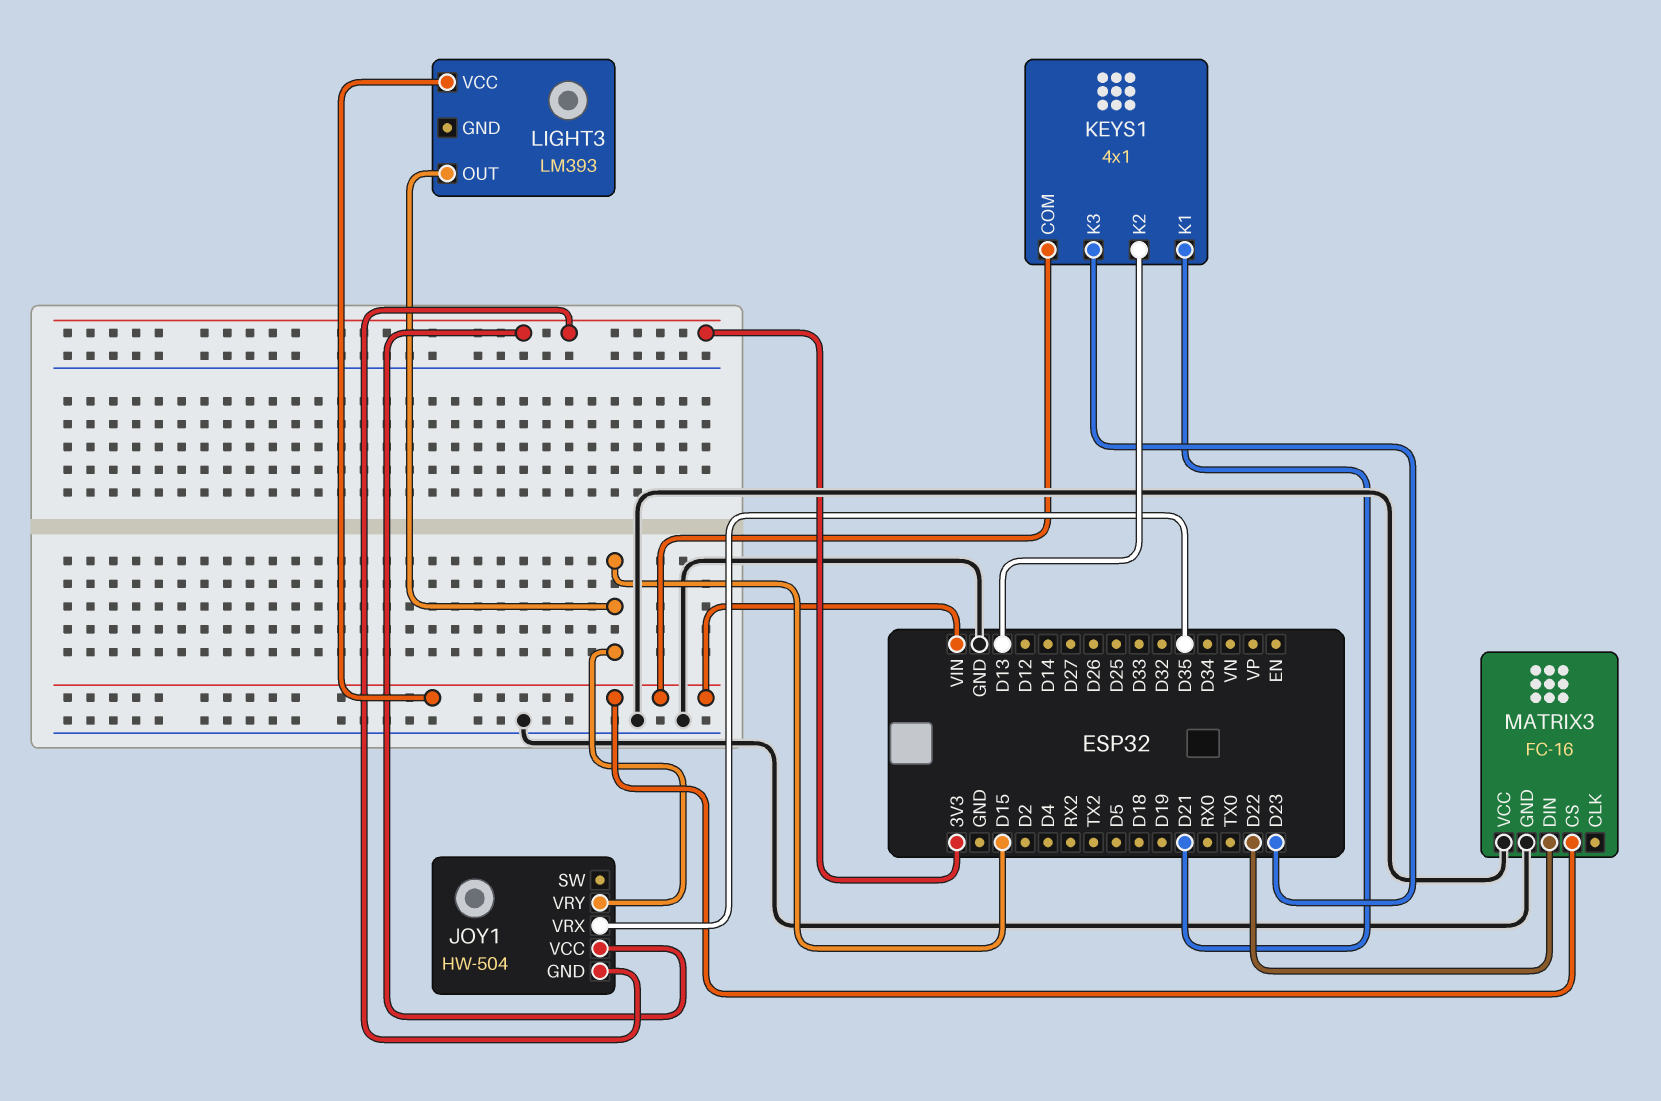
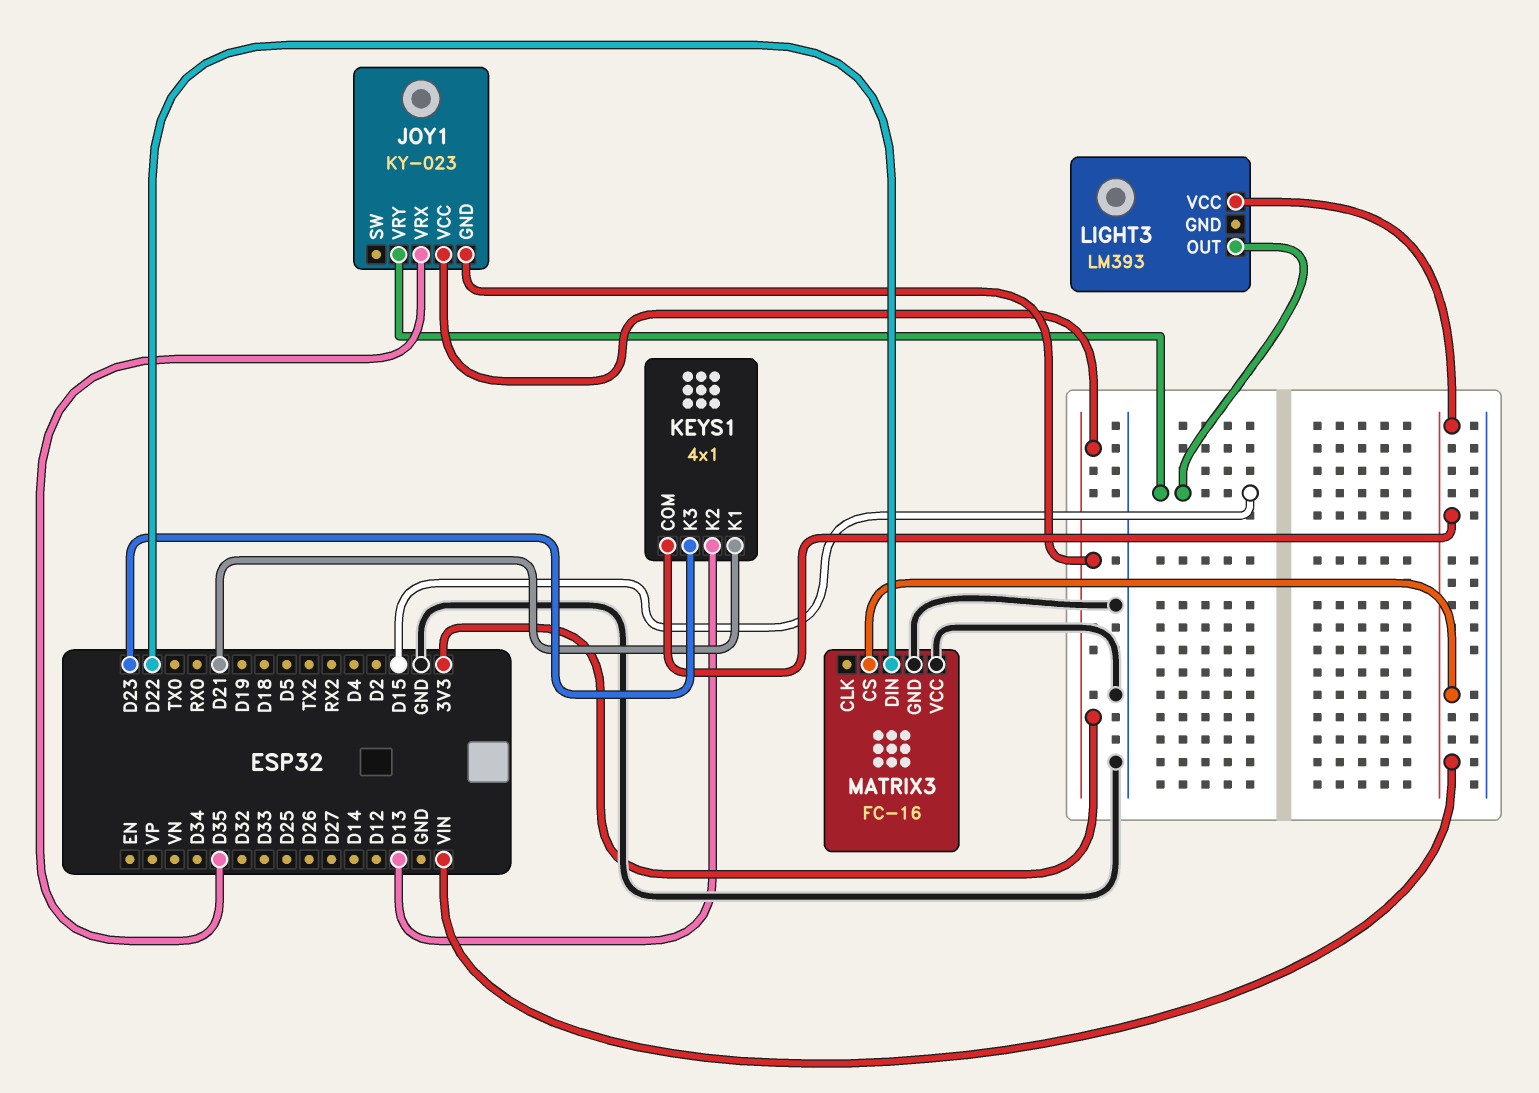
JOY1: HW-504 -> KY-023

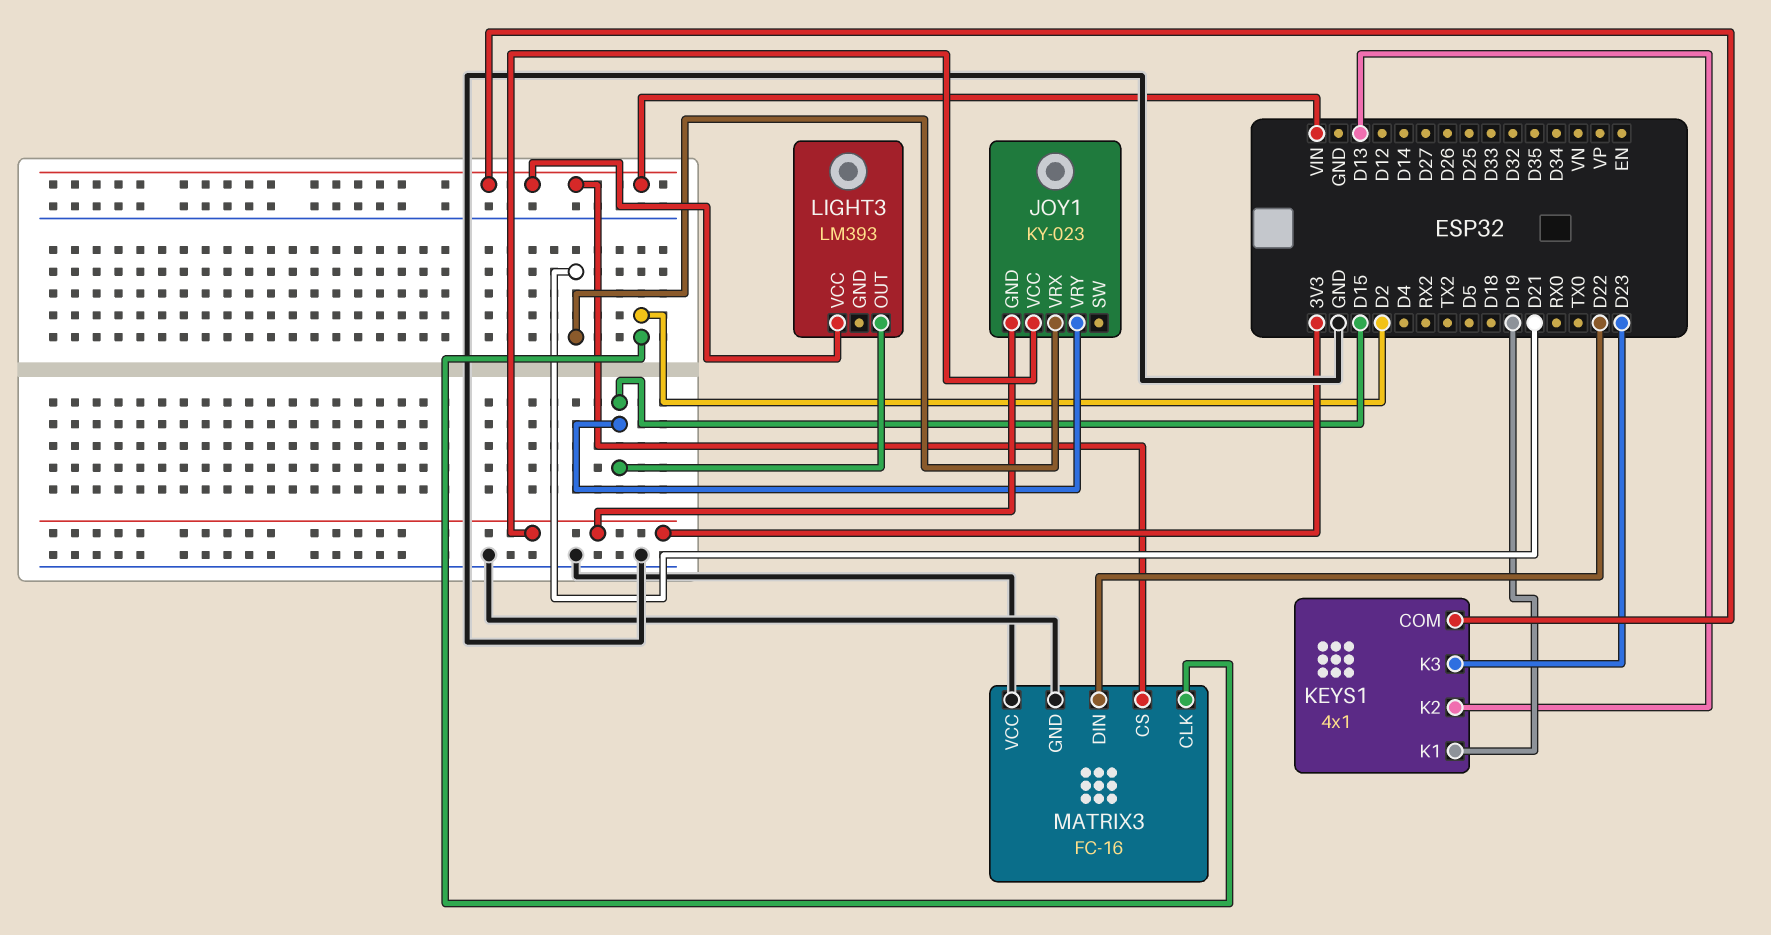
JOY1 pin VRX: D35 -> D21
KEYS1 pin K1: D21 -> D19
MATRIX3 pin CLK: none -> D2

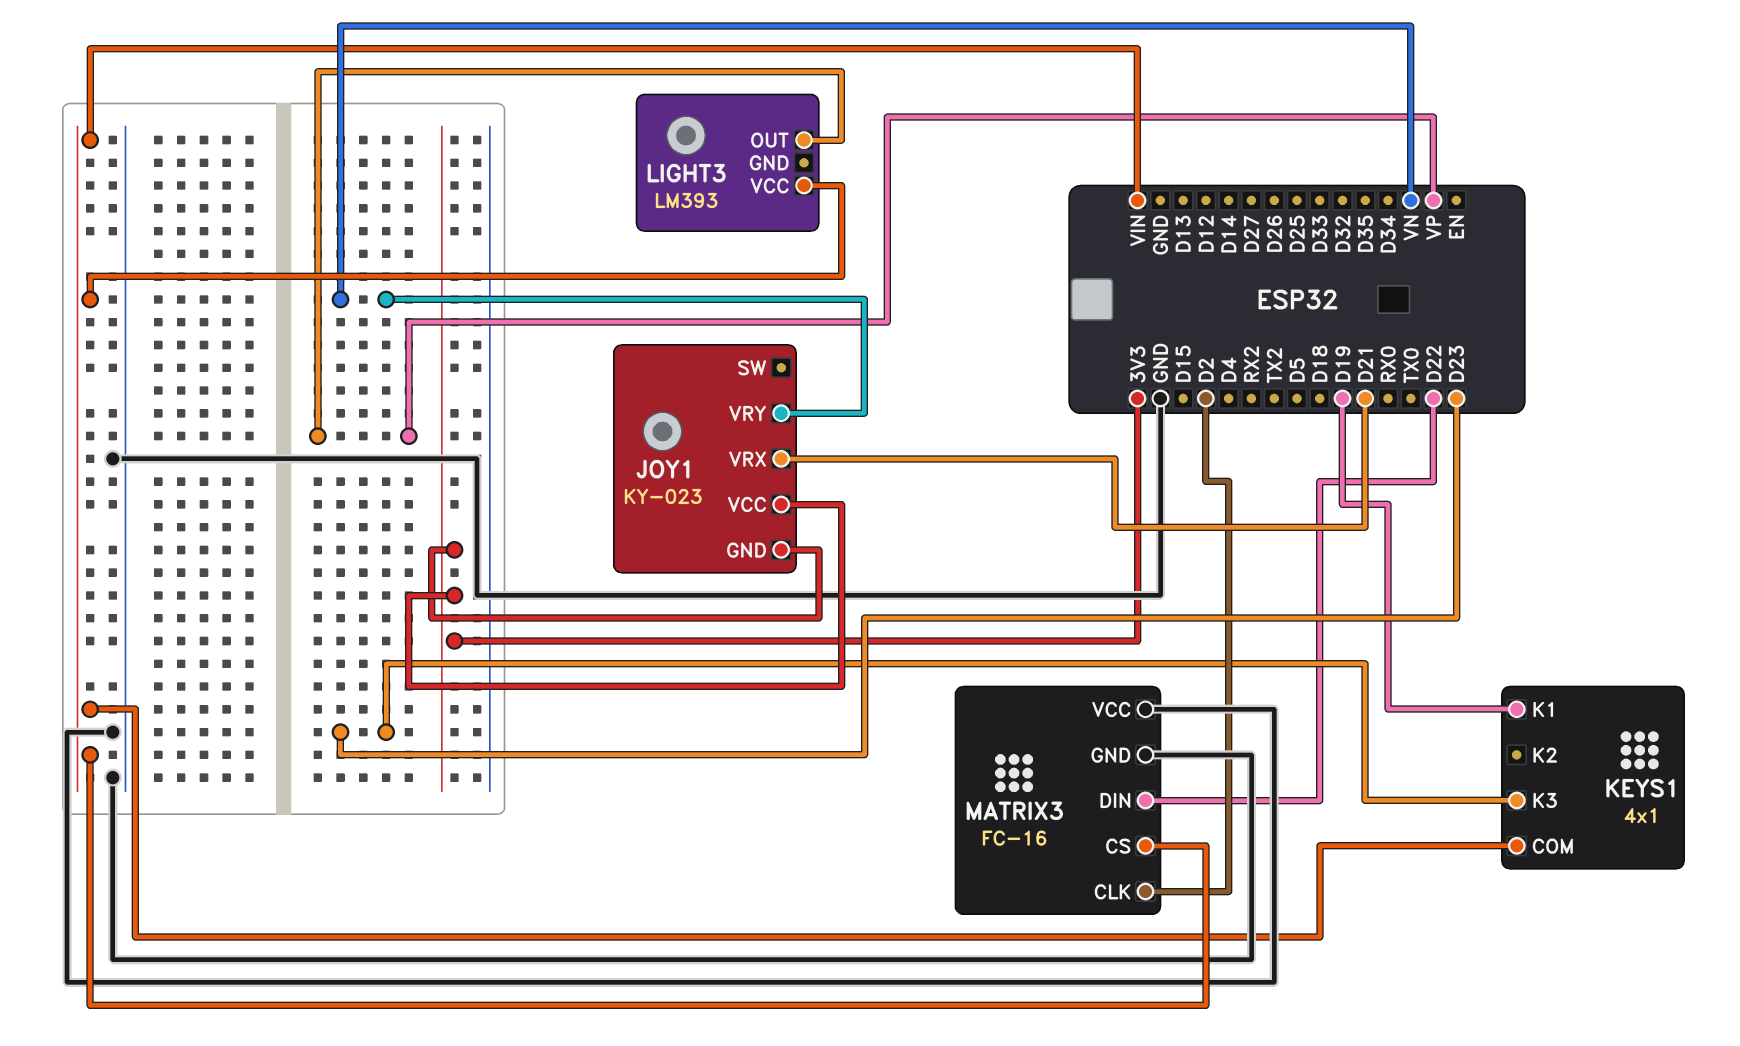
JOY1 pin VRY: D15 -> VN
KEYS1 pin K2: D13 -> none
LIGHT3 pin OUT: D15 -> VP

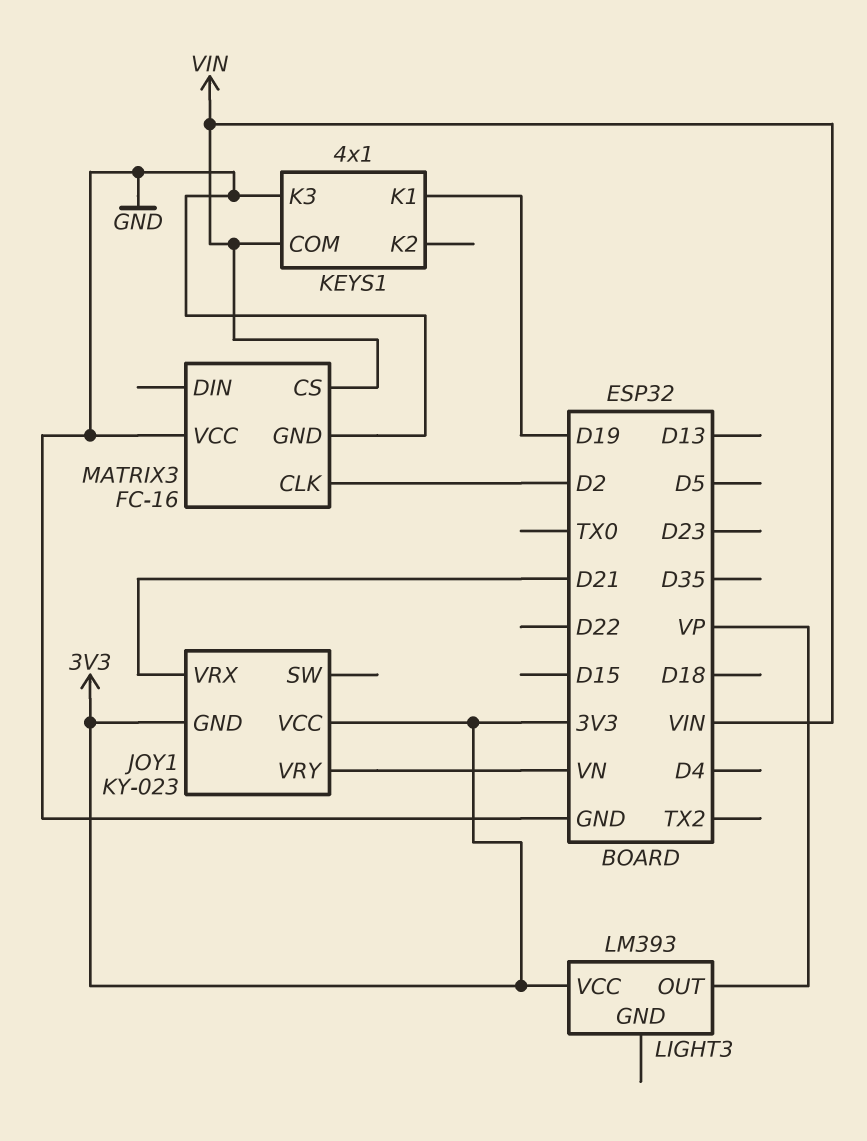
KEYS1 pin K3: D23 -> GND
LIGHT3 pin VCC: VIN -> 3V3
MATRIX3 pin DIN: D22 -> none

